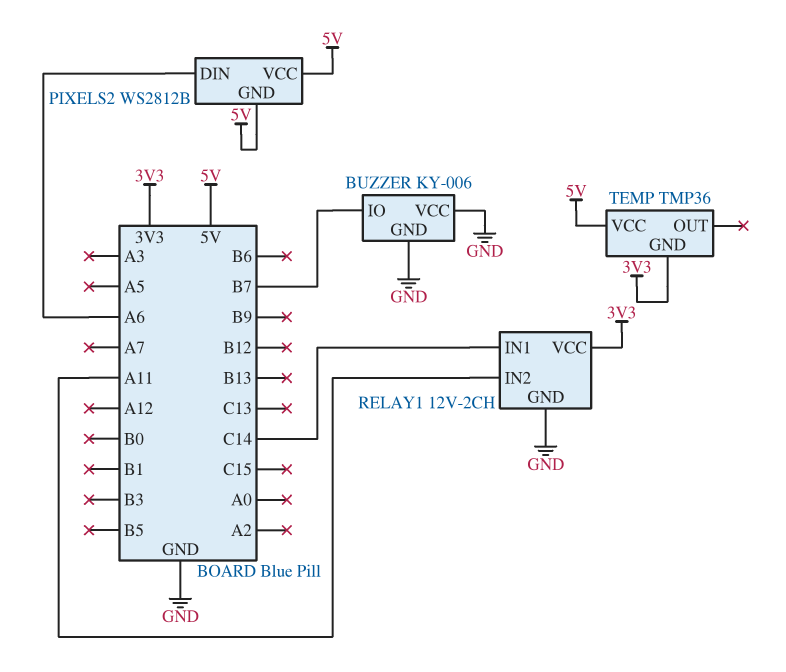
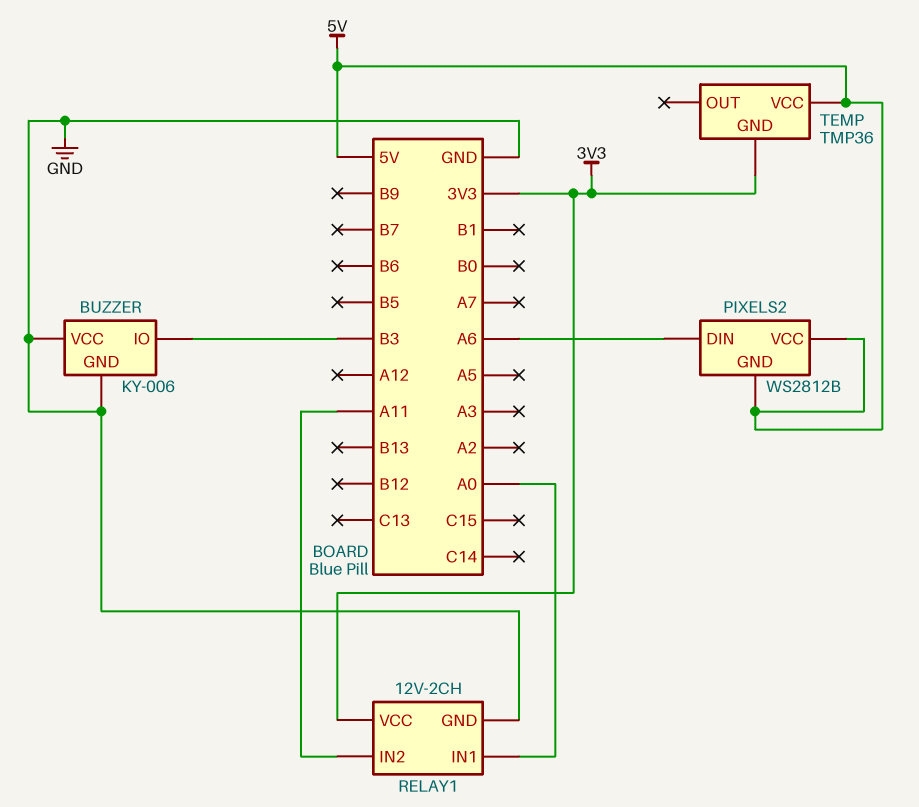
BUZZER pin IO: B7 -> B3
RELAY1 pin IN1: C14 -> A0

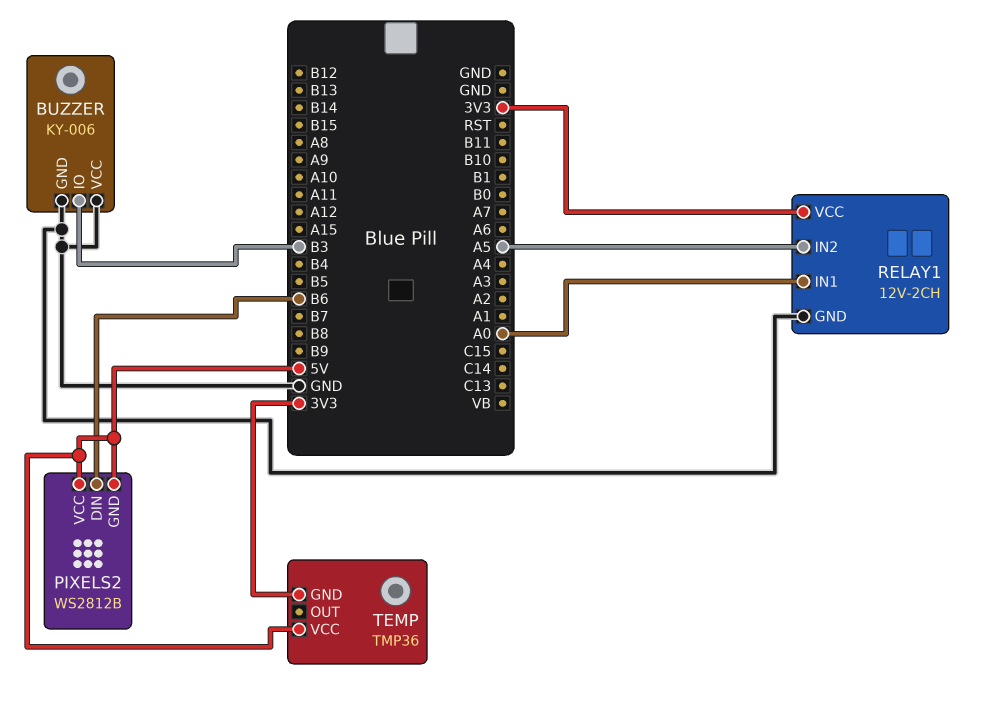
PIXELS2 pin DIN: A6 -> B6
RELAY1 pin IN2: A11 -> A5

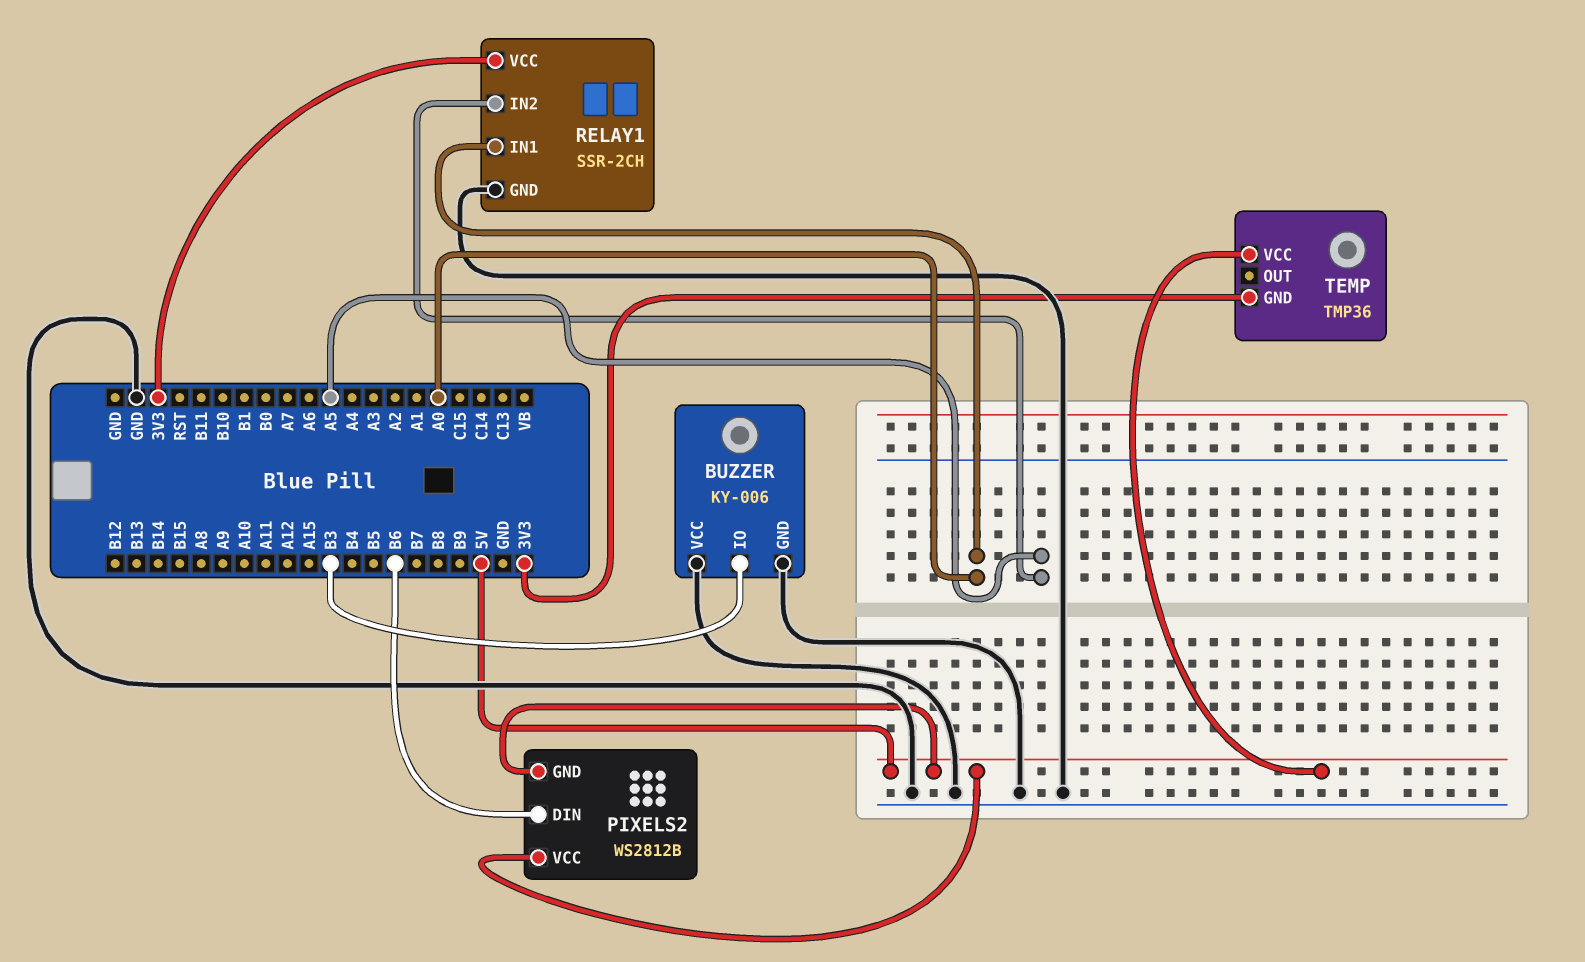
RELAY1: 12V-2CH -> SSR-2CH

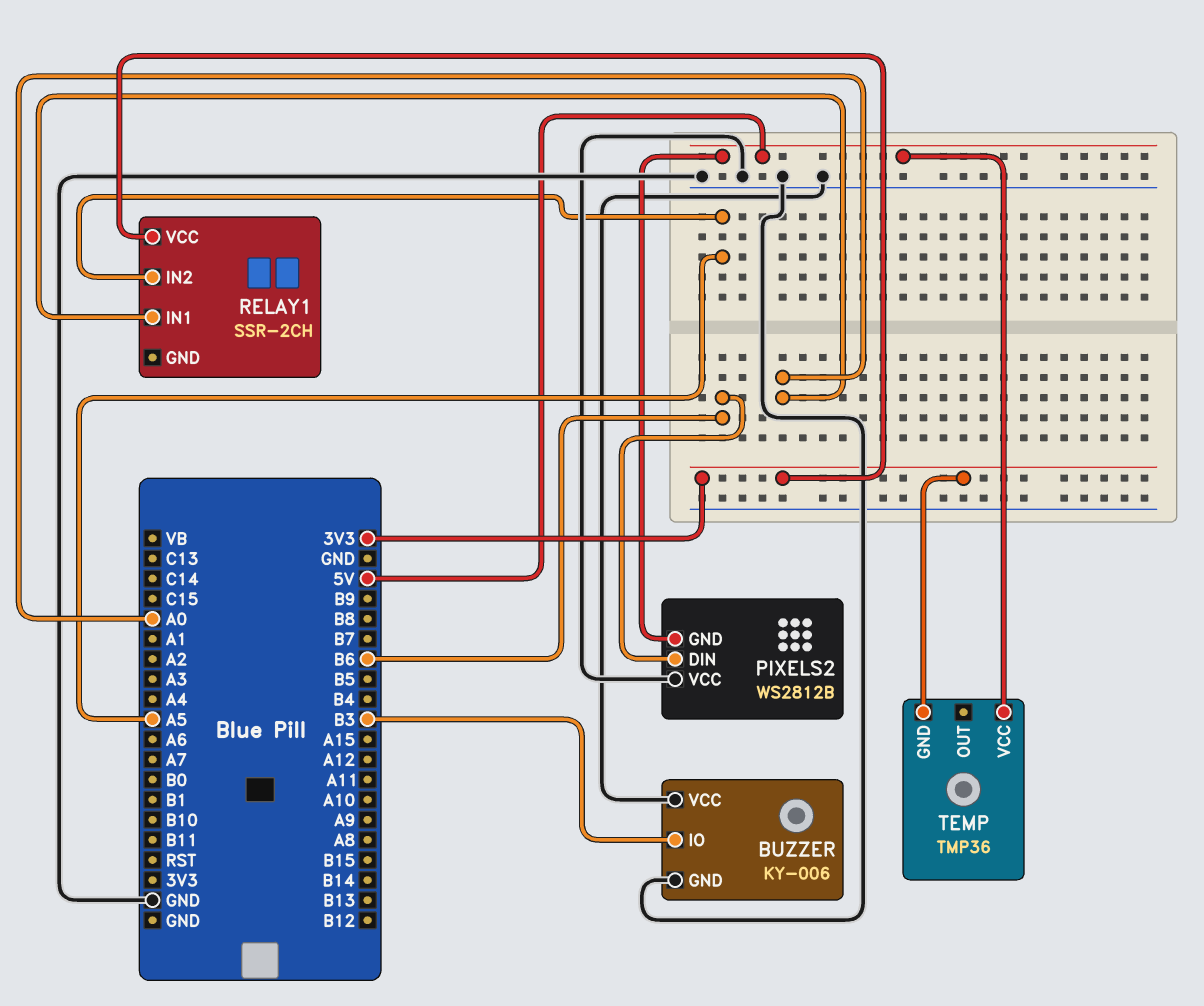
PIXELS2 pin VCC: 5V -> GND
RELAY1 pin GND: GND -> none

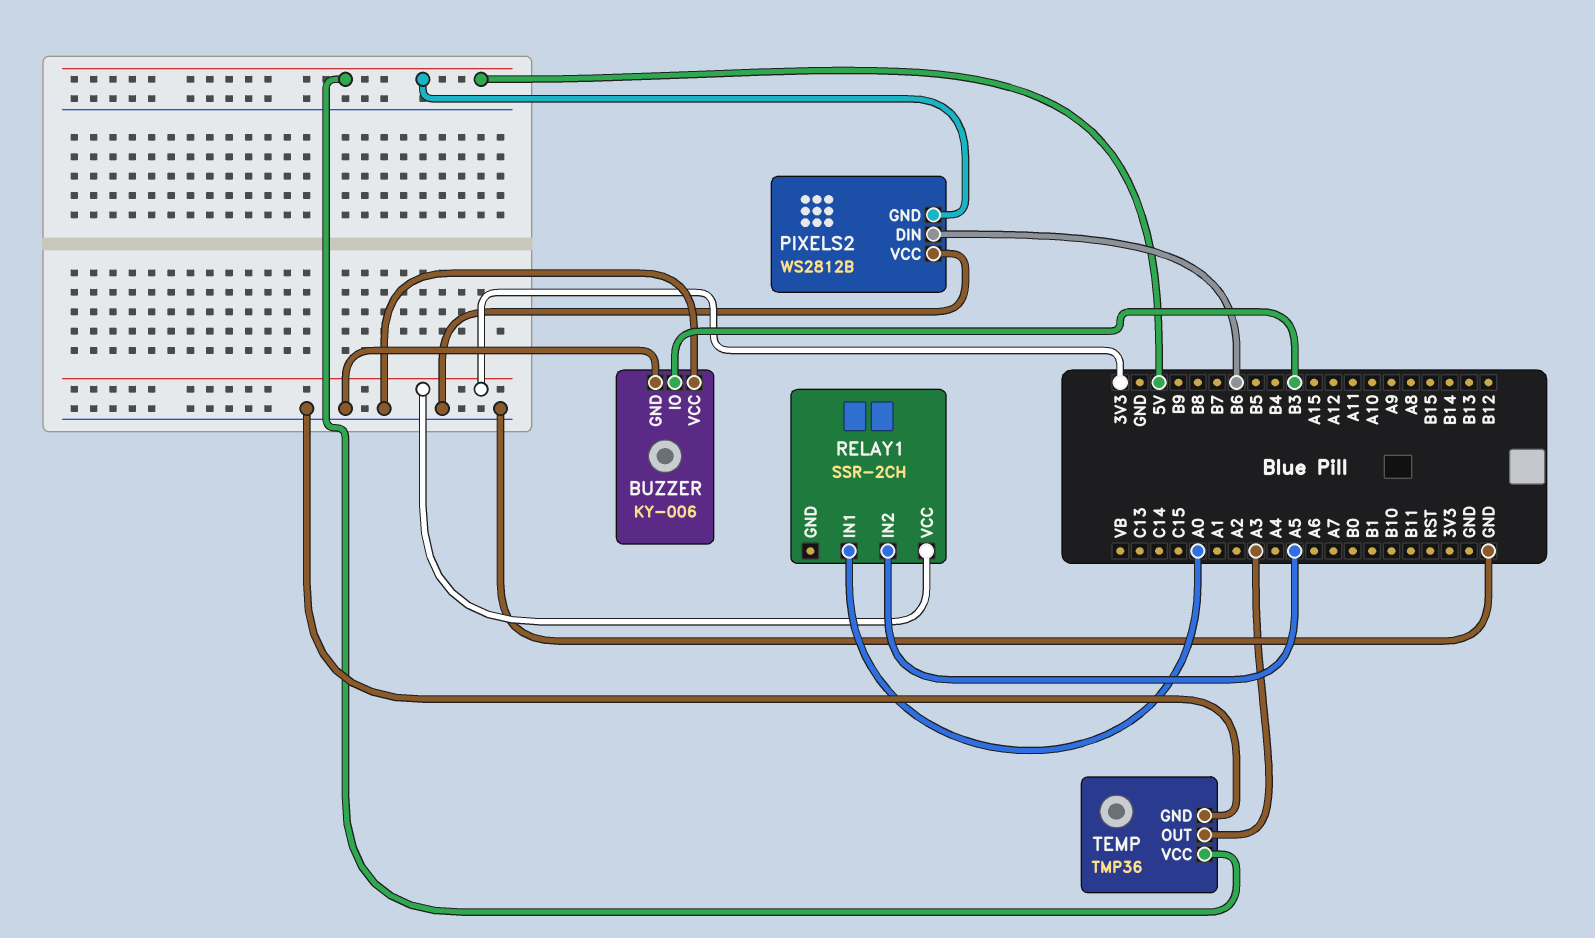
TEMP pin GND: 3V3 -> GND
TEMP pin OUT: none -> A3

